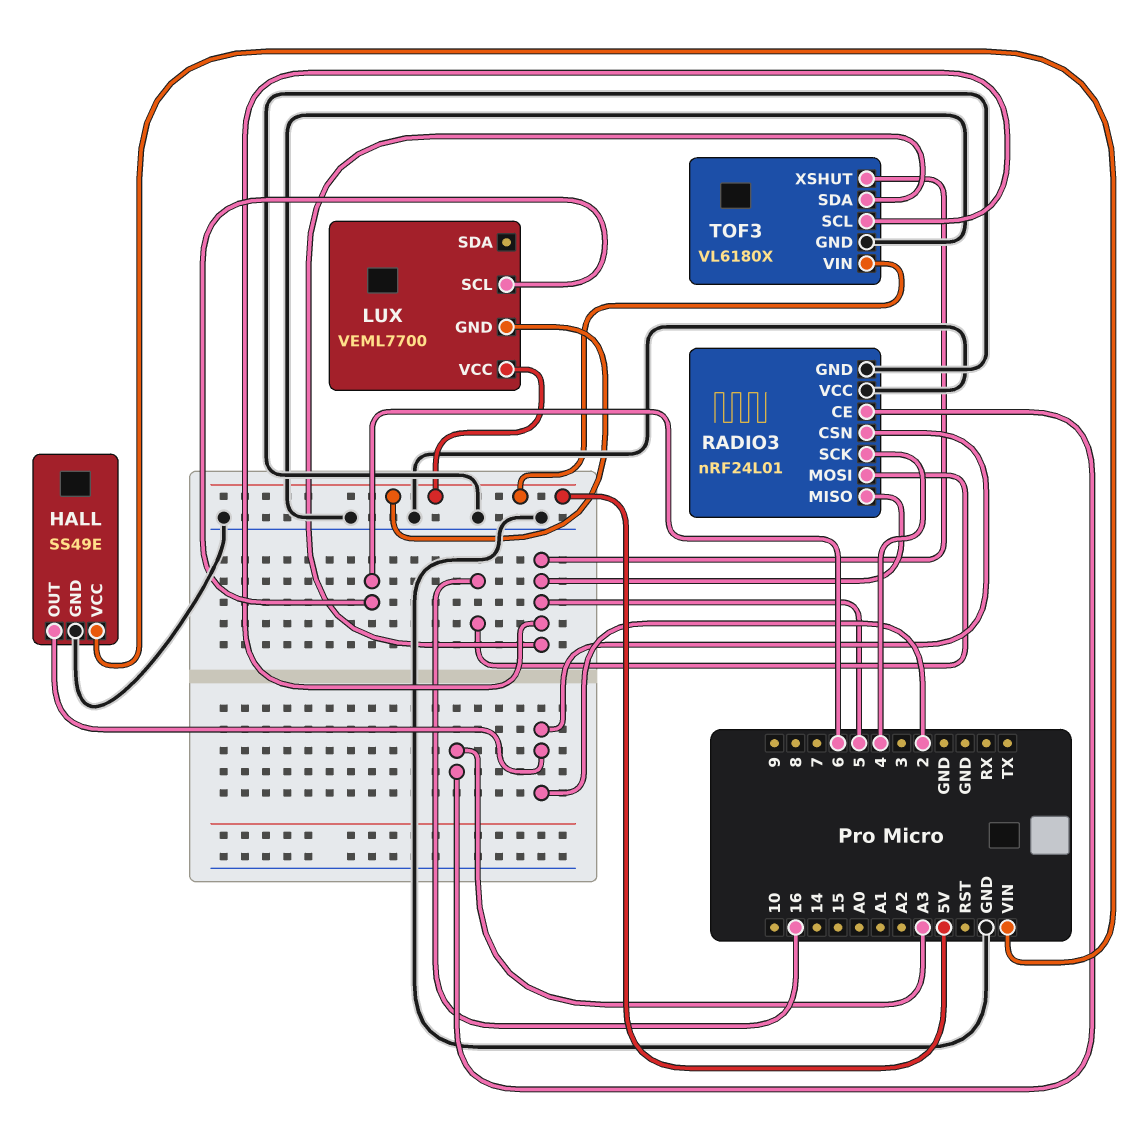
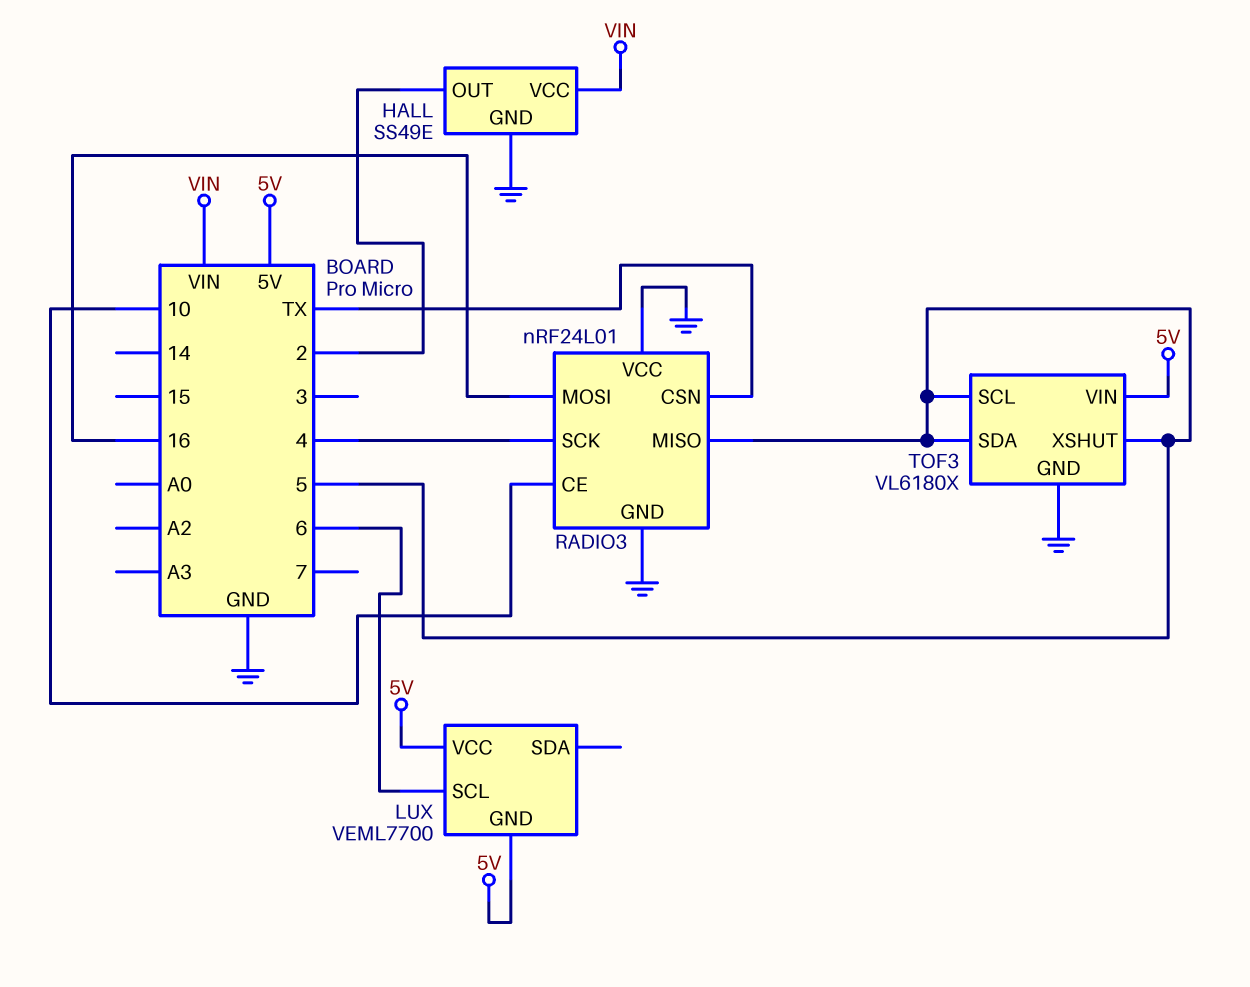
RADIO3 pin CE: A3 -> 10
RADIO3 pin CSN: 2 -> TX

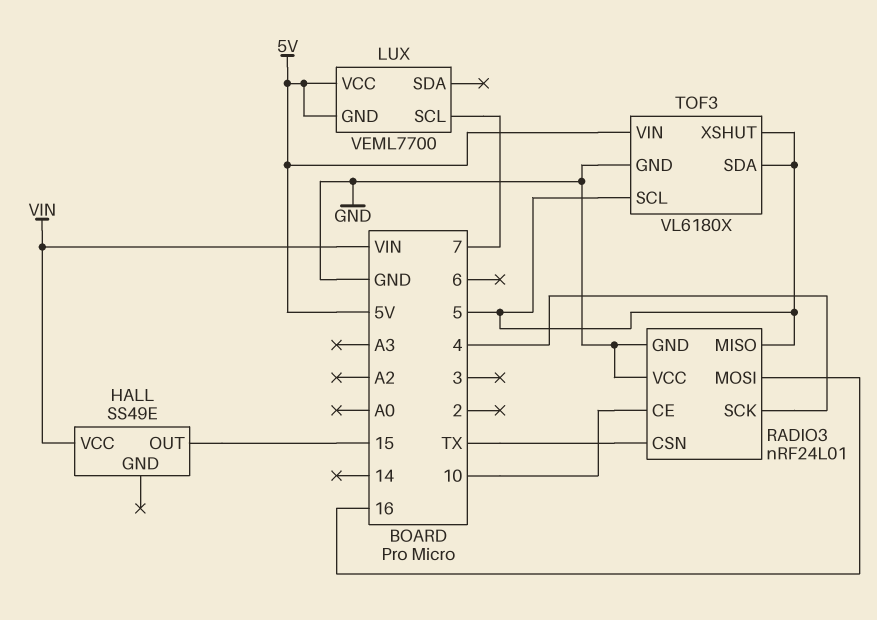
HALL pin GND: GND -> none
HALL pin OUT: 2 -> 15
LUX pin SCL: 6 -> 7

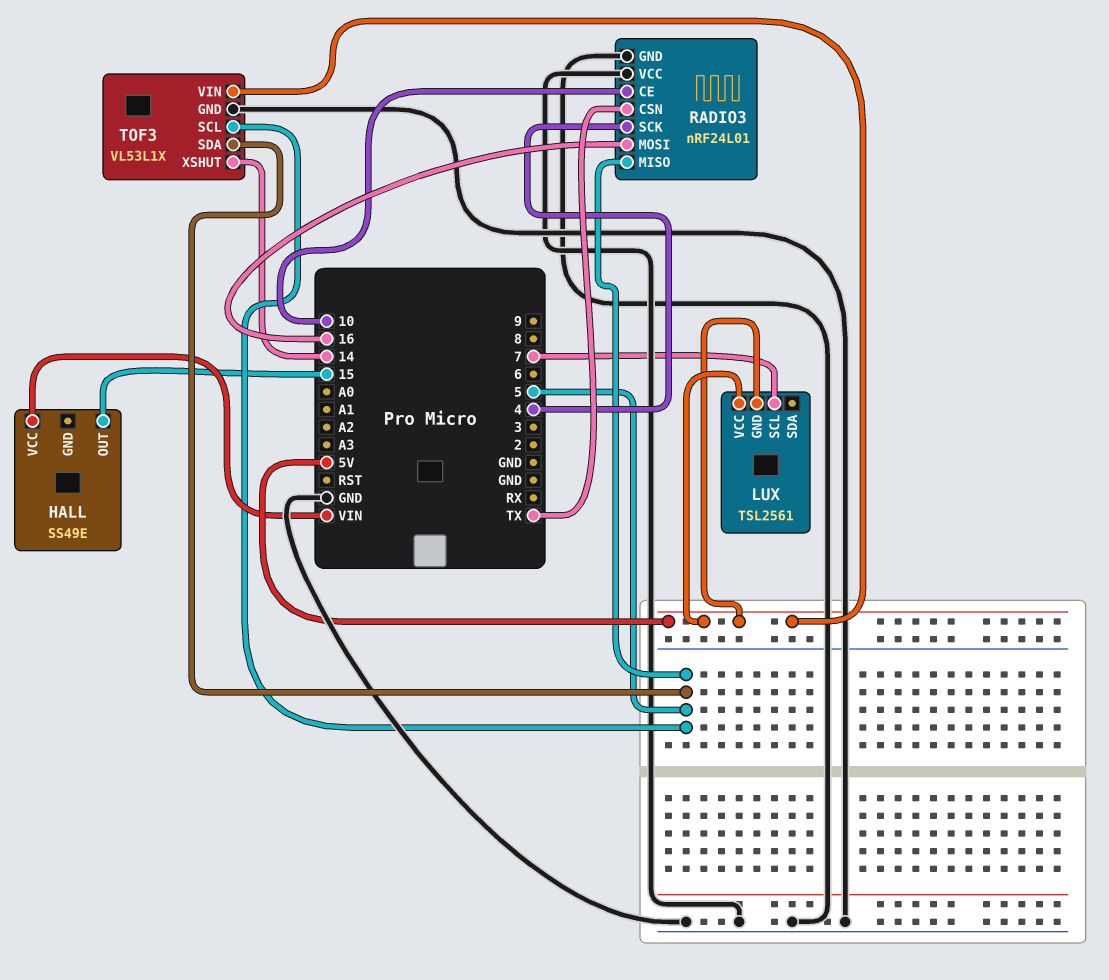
LUX: VEML7700 -> TSL2561
TOF3: VL6180X -> VL53L1X
TOF3 pin XSHUT: 5 -> 14

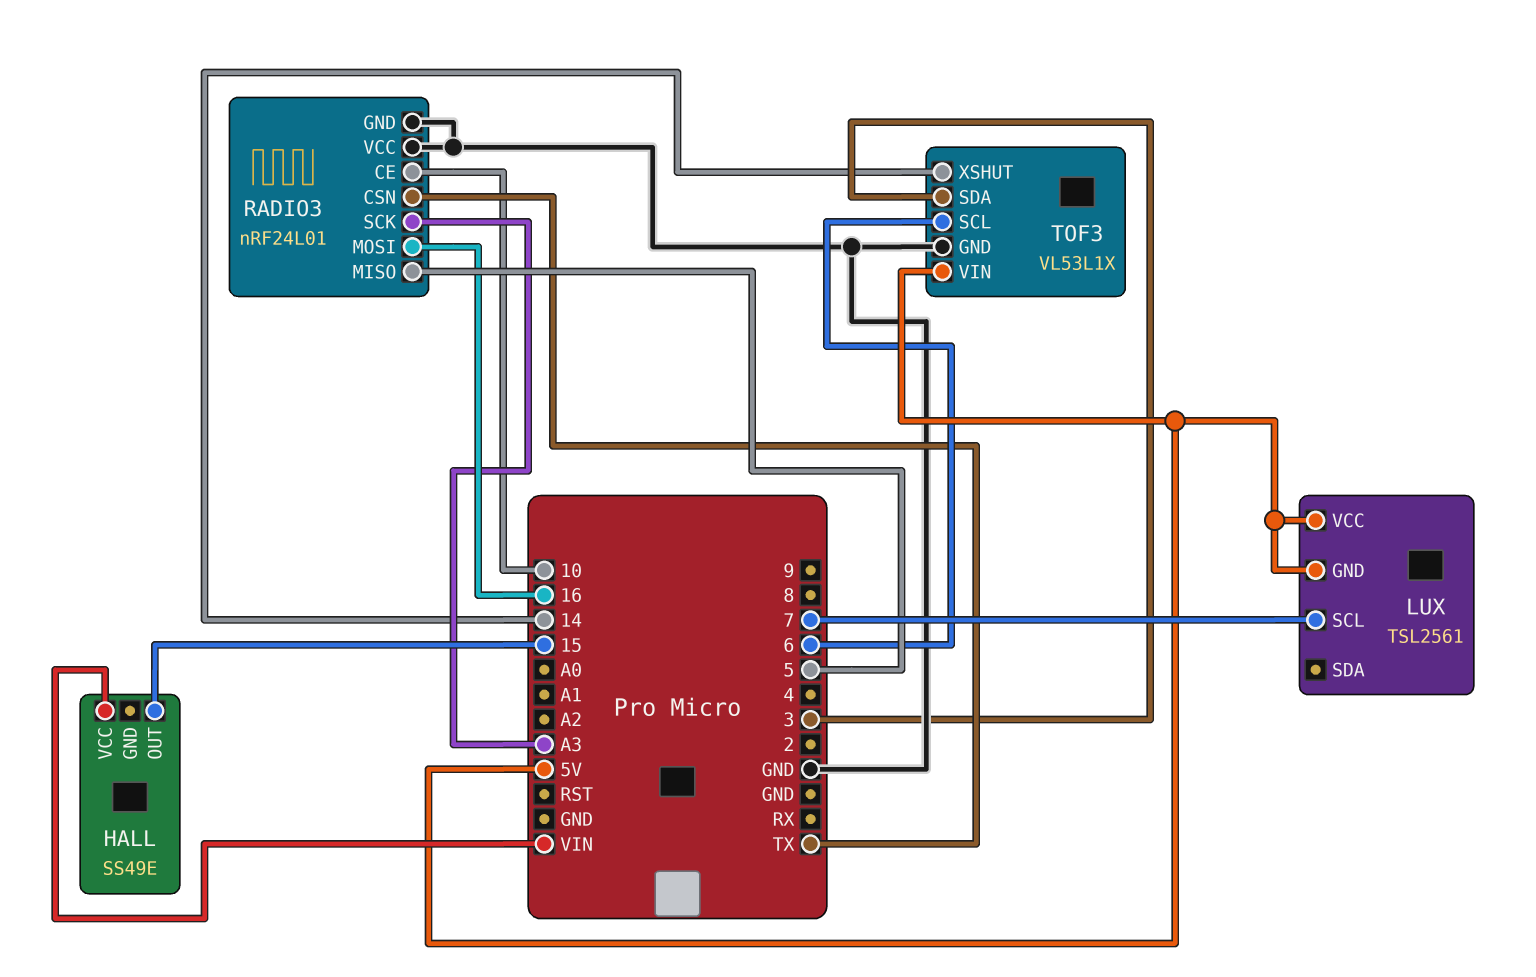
RADIO3 pin SCK: 4 -> A3
TOF3 pin SCL: 5 -> 6
TOF3 pin SDA: 5 -> 3

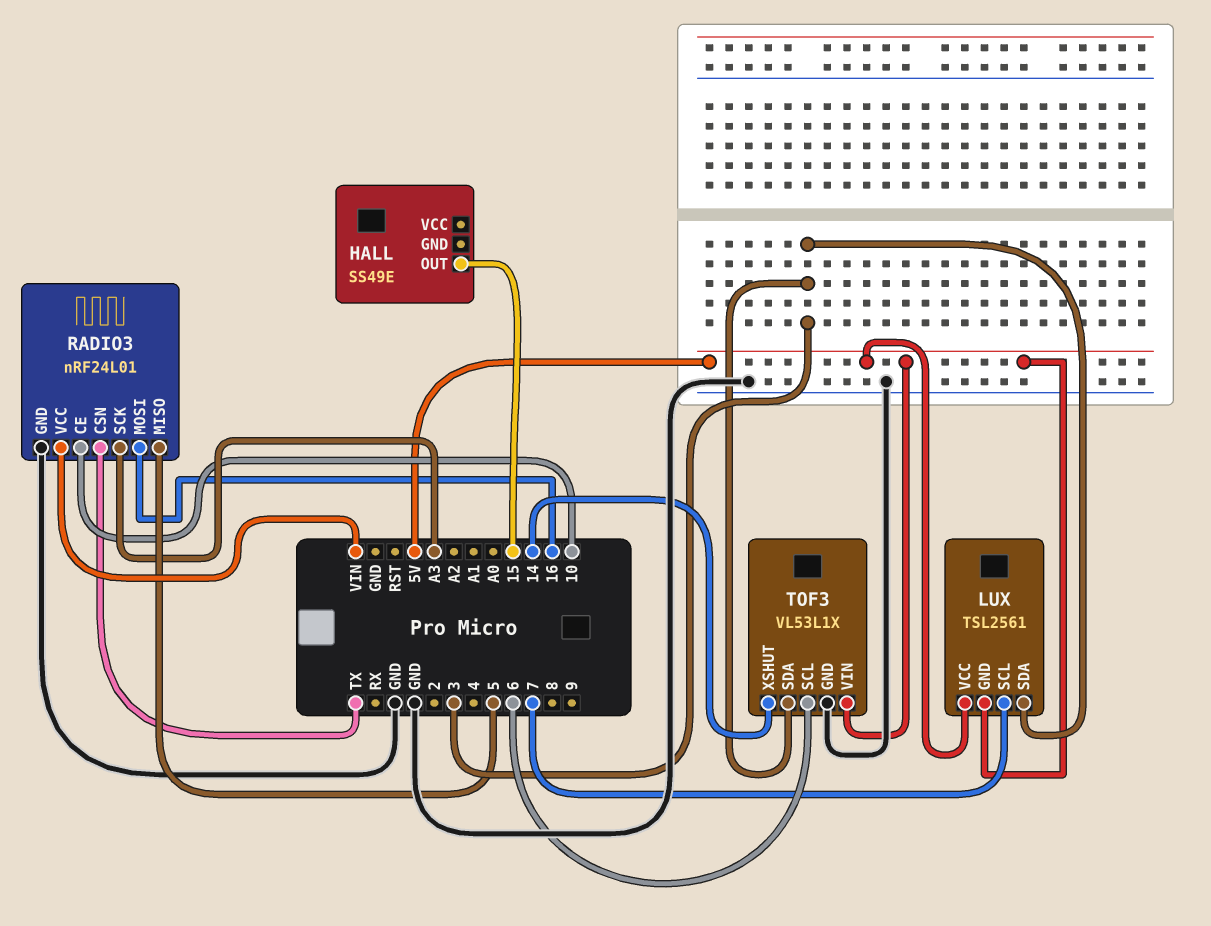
HALL pin VCC: VIN -> none
LUX pin SDA: none -> 3
RADIO3 pin VCC: GND -> VIN

